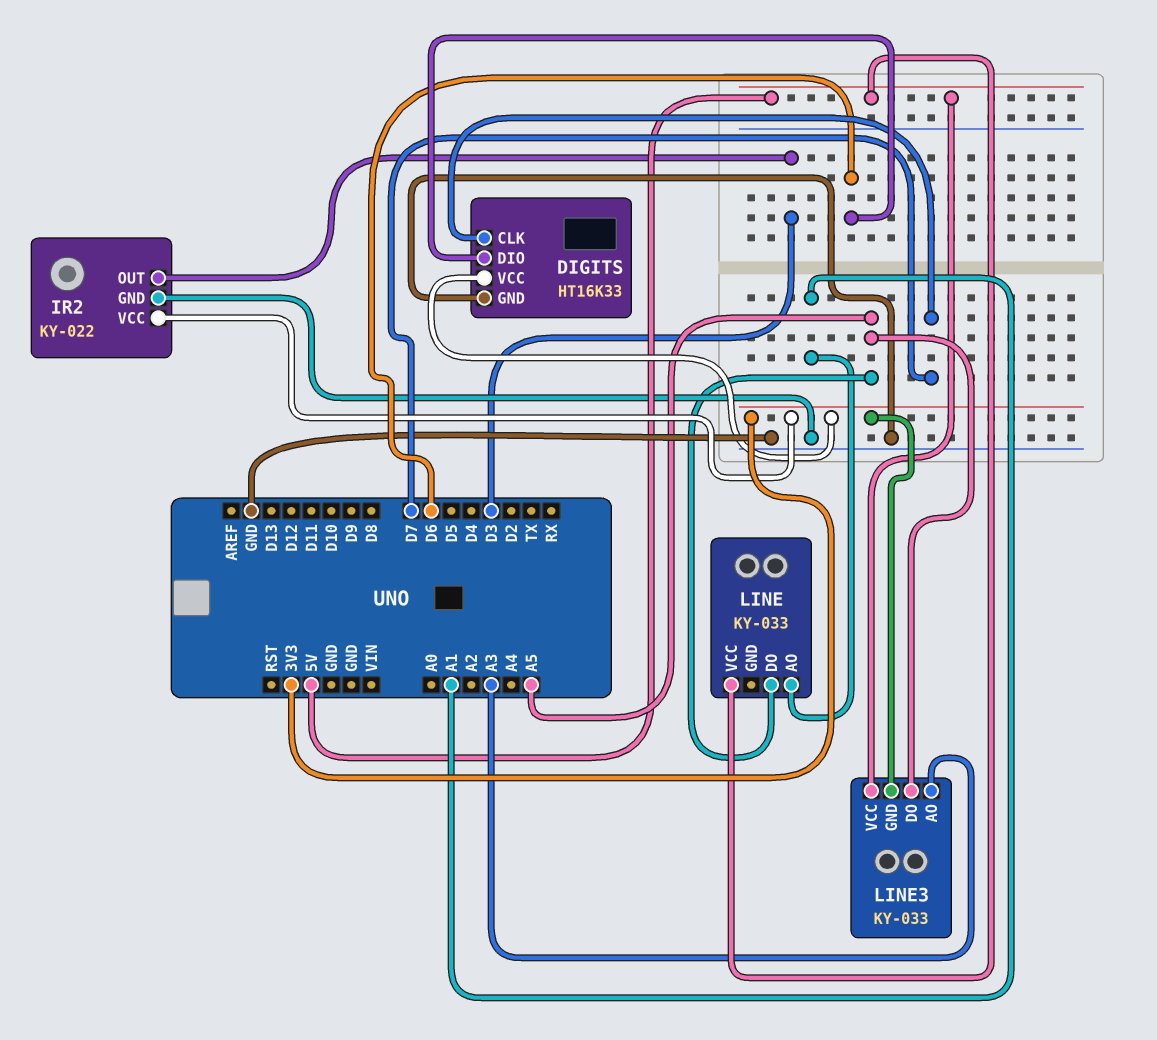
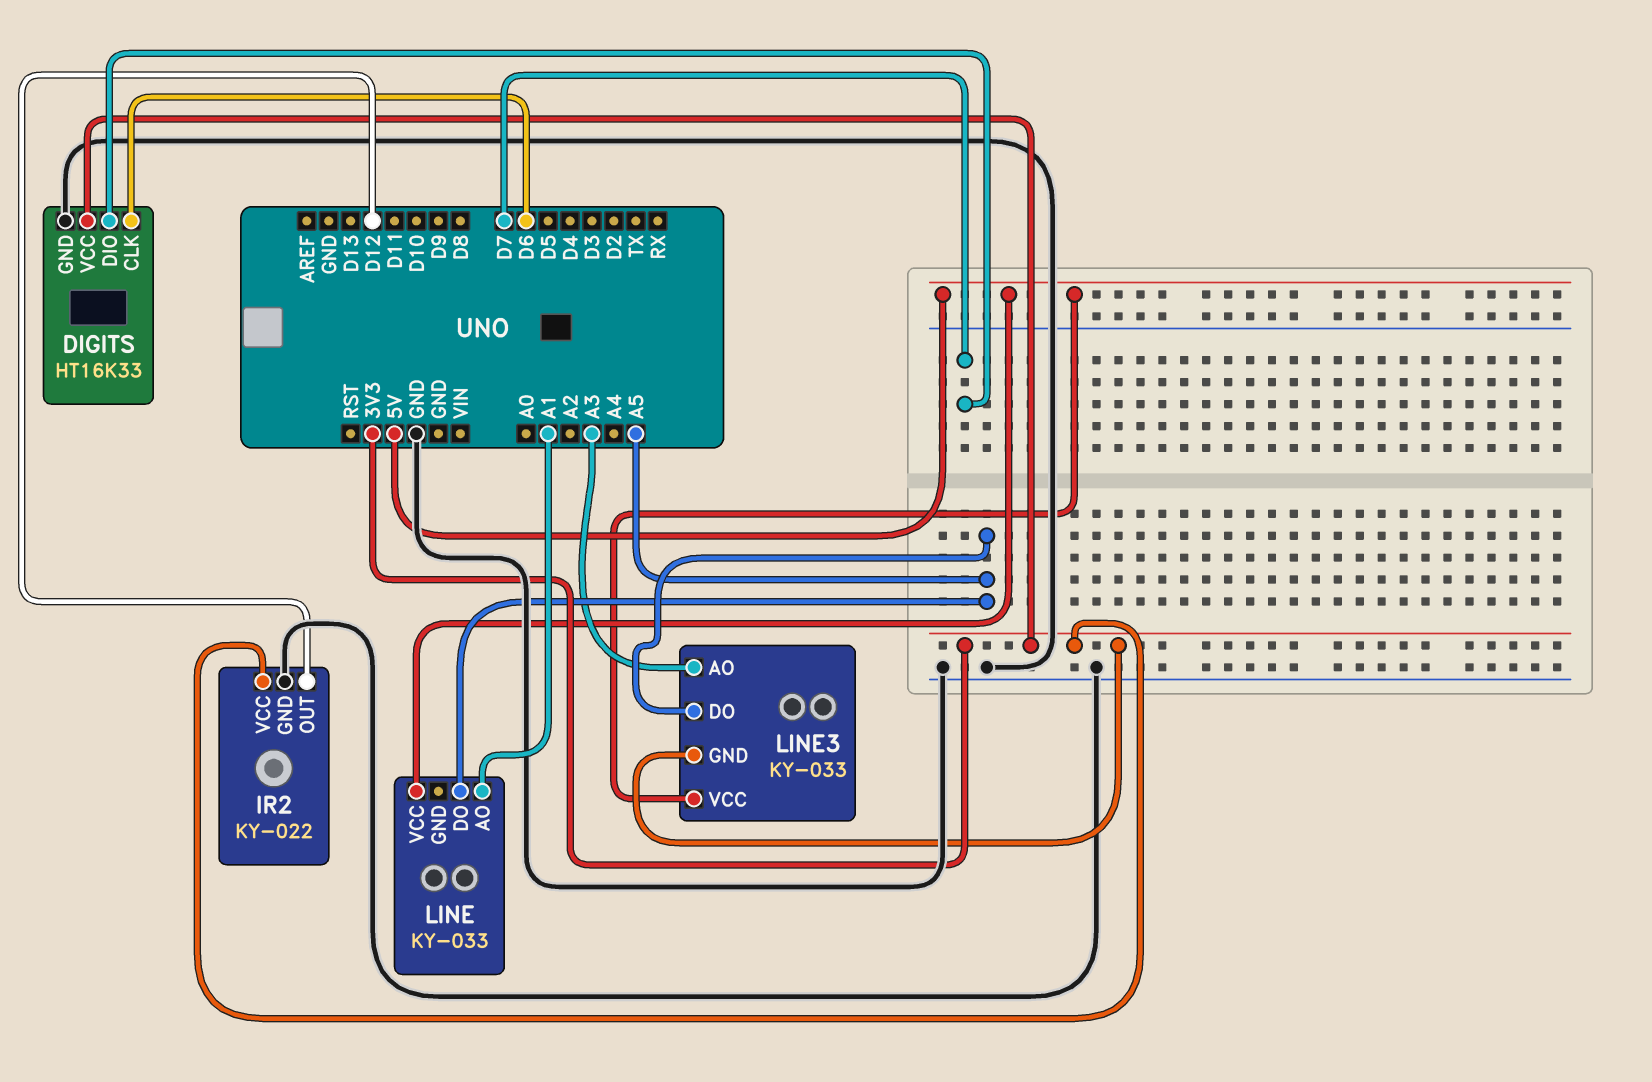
DIGITS pin CLK: D7 -> D6
DIGITS pin DIO: D6 -> D7
IR2 pin OUT: D3 -> D12

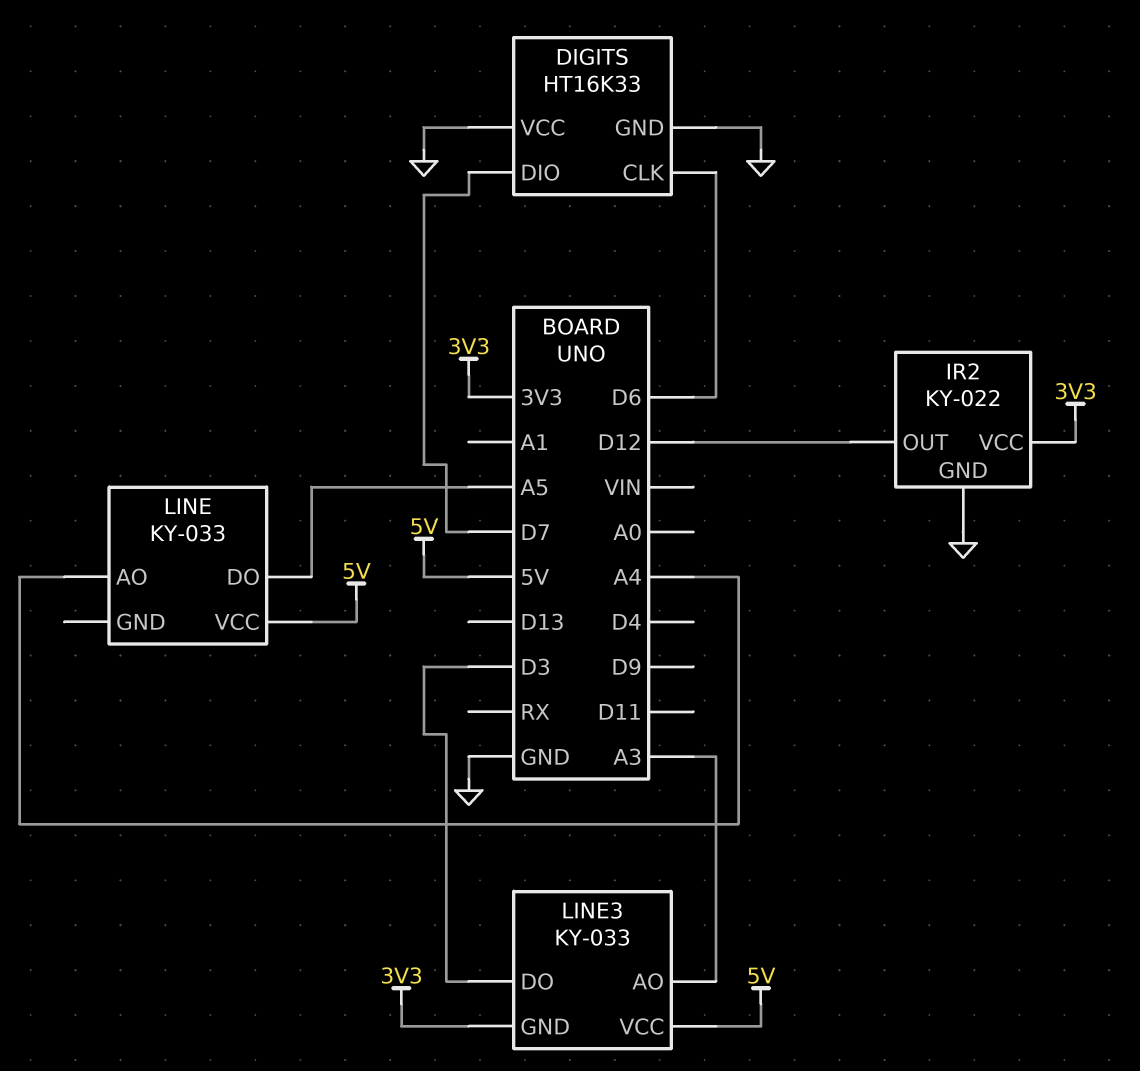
DIGITS pin VCC: 3V3 -> GND
LINE pin AO: A1 -> A4
LINE3 pin DO: A5 -> D3

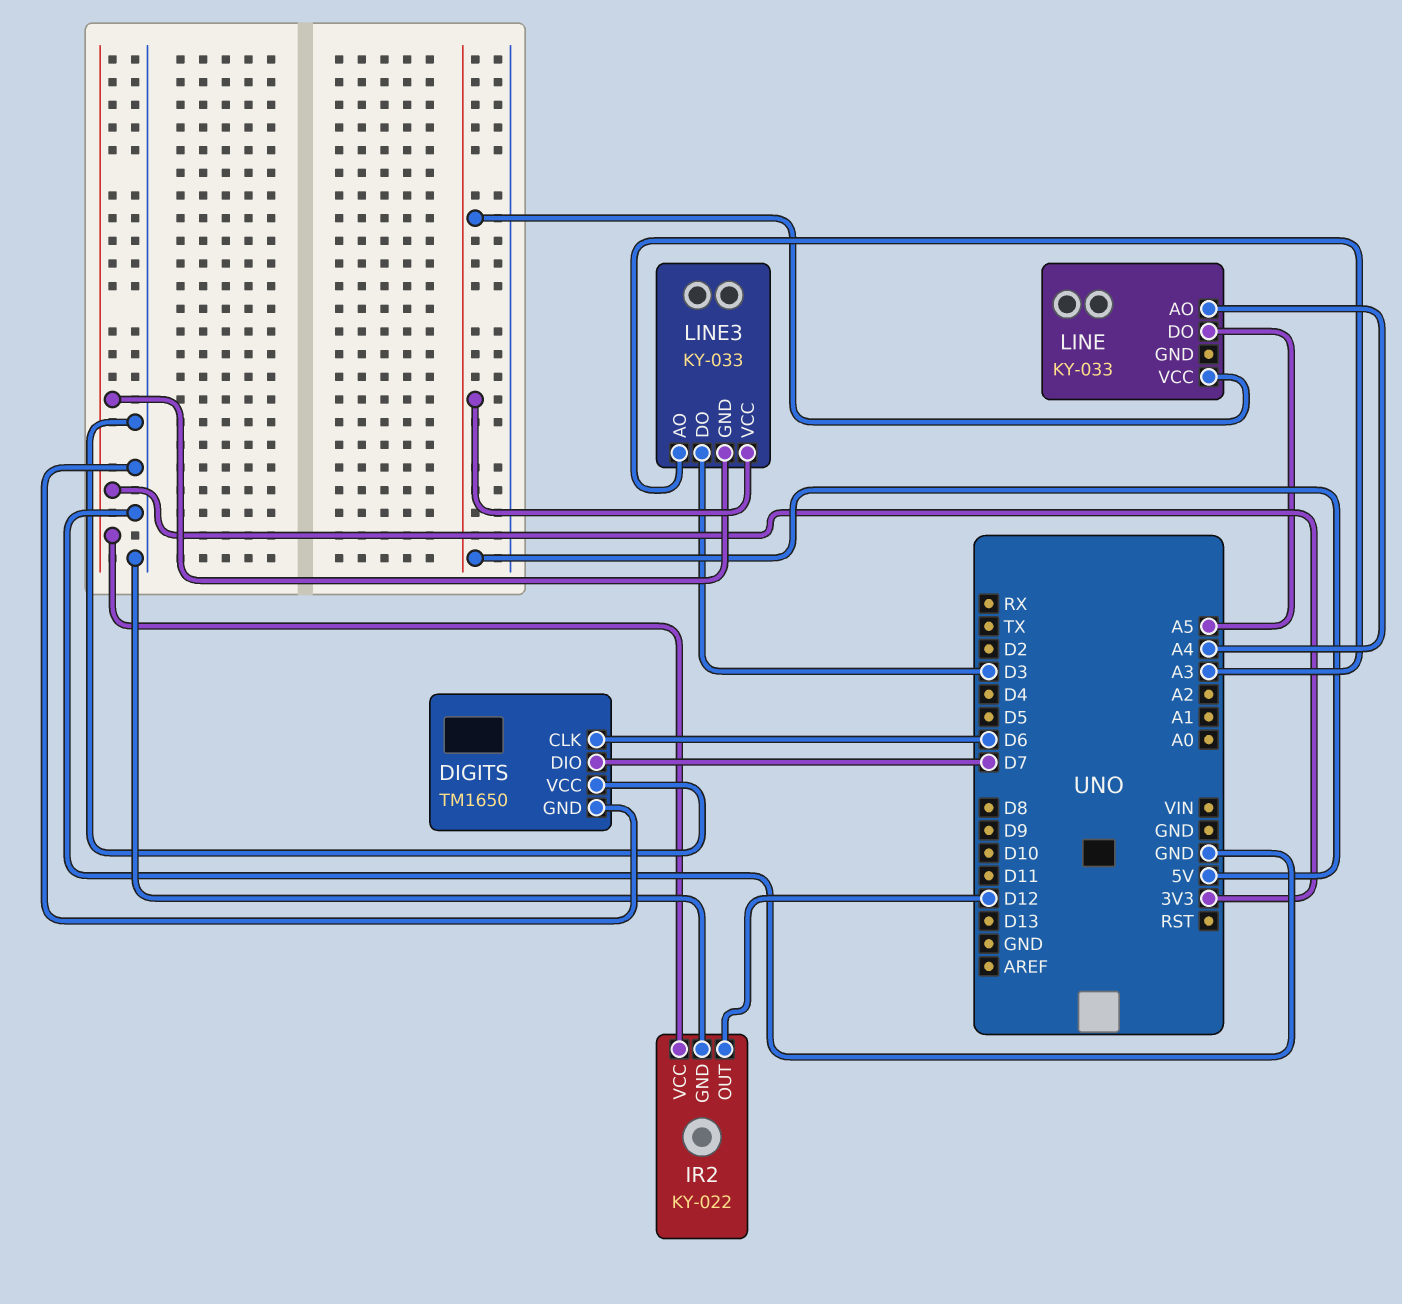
DIGITS: HT16K33 -> TM1650

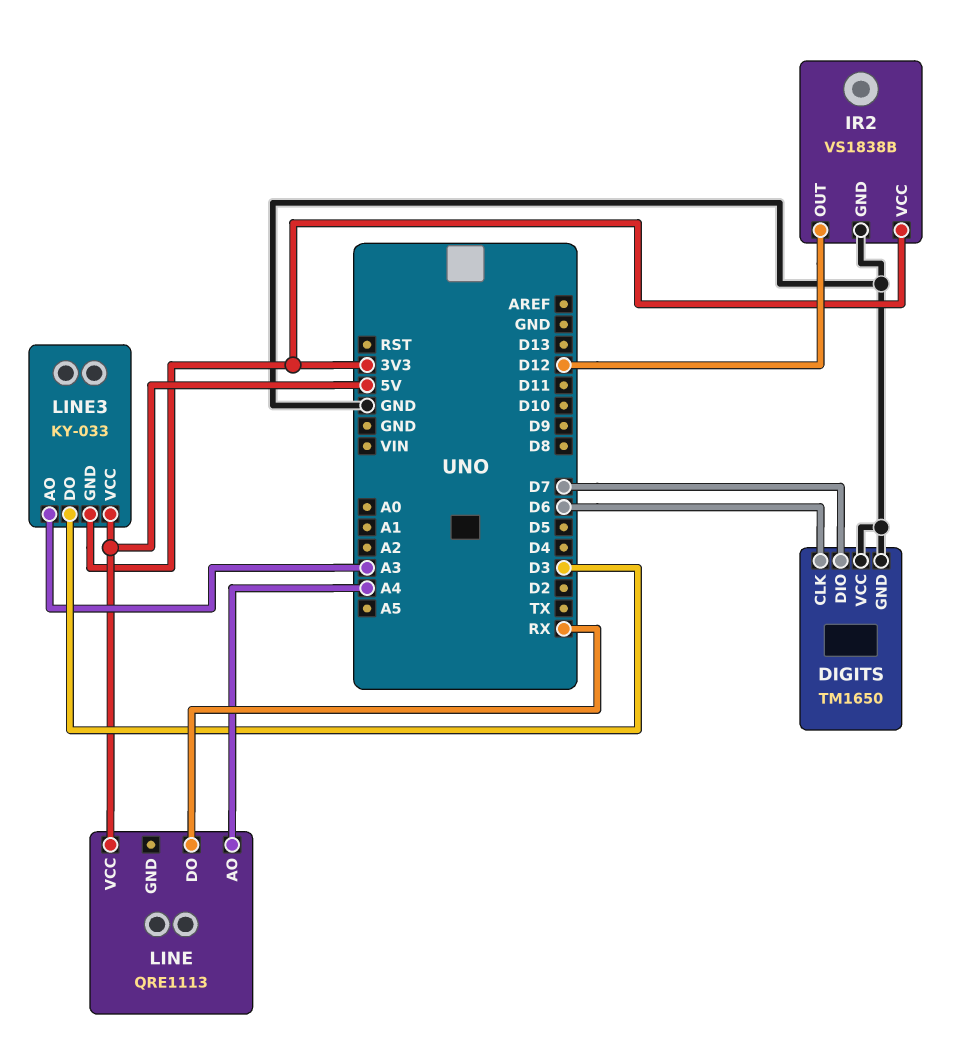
IR2: KY-022 -> VS1838B
LINE: KY-033 -> QRE1113
LINE pin DO: A5 -> RX

